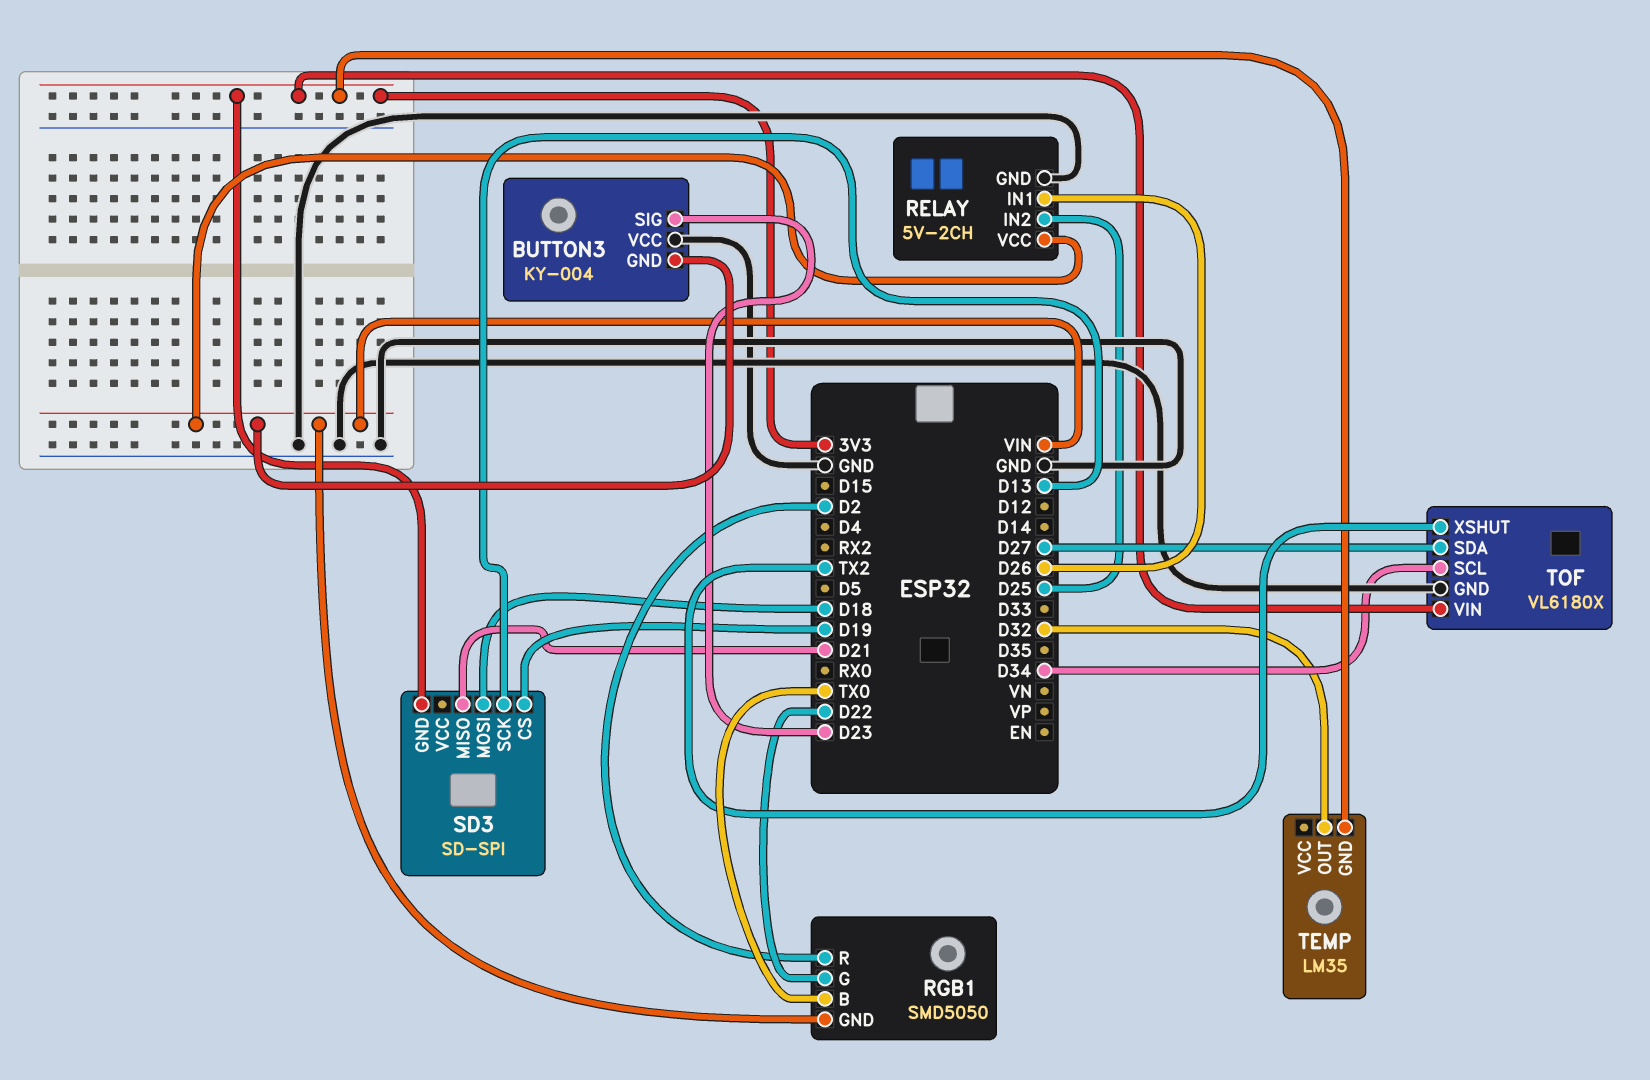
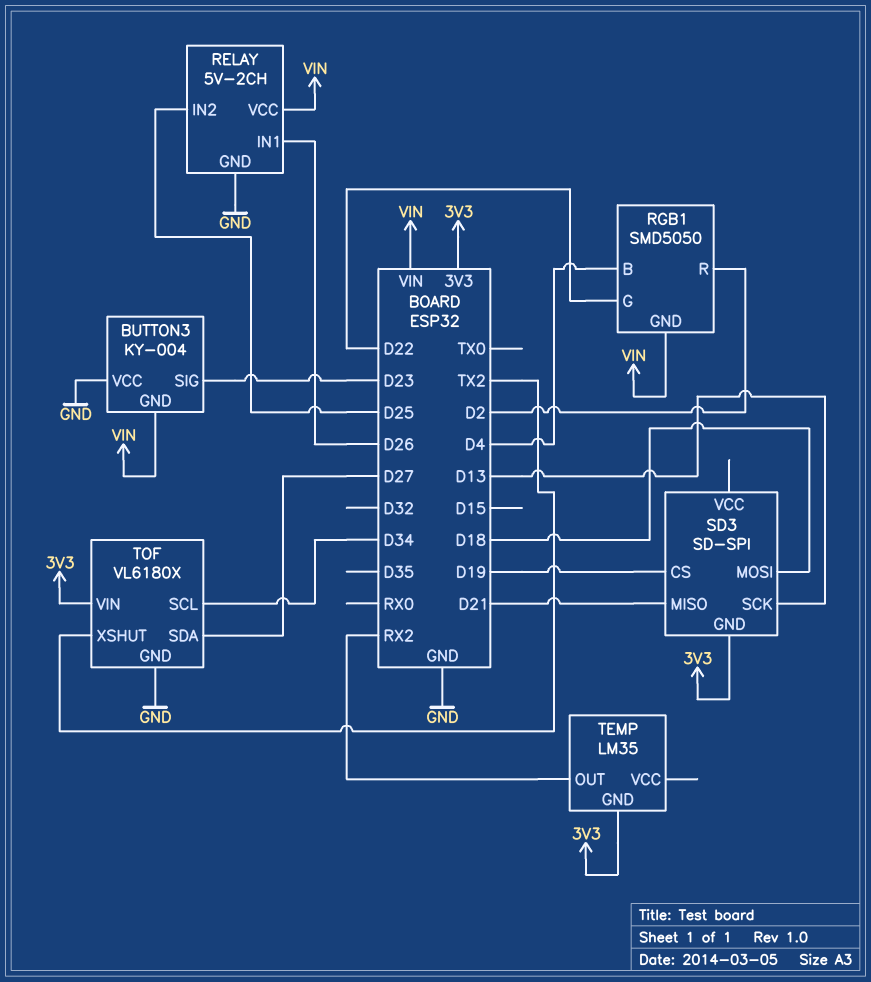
RGB1 pin B: TX0 -> D4
TEMP pin OUT: D32 -> RX2

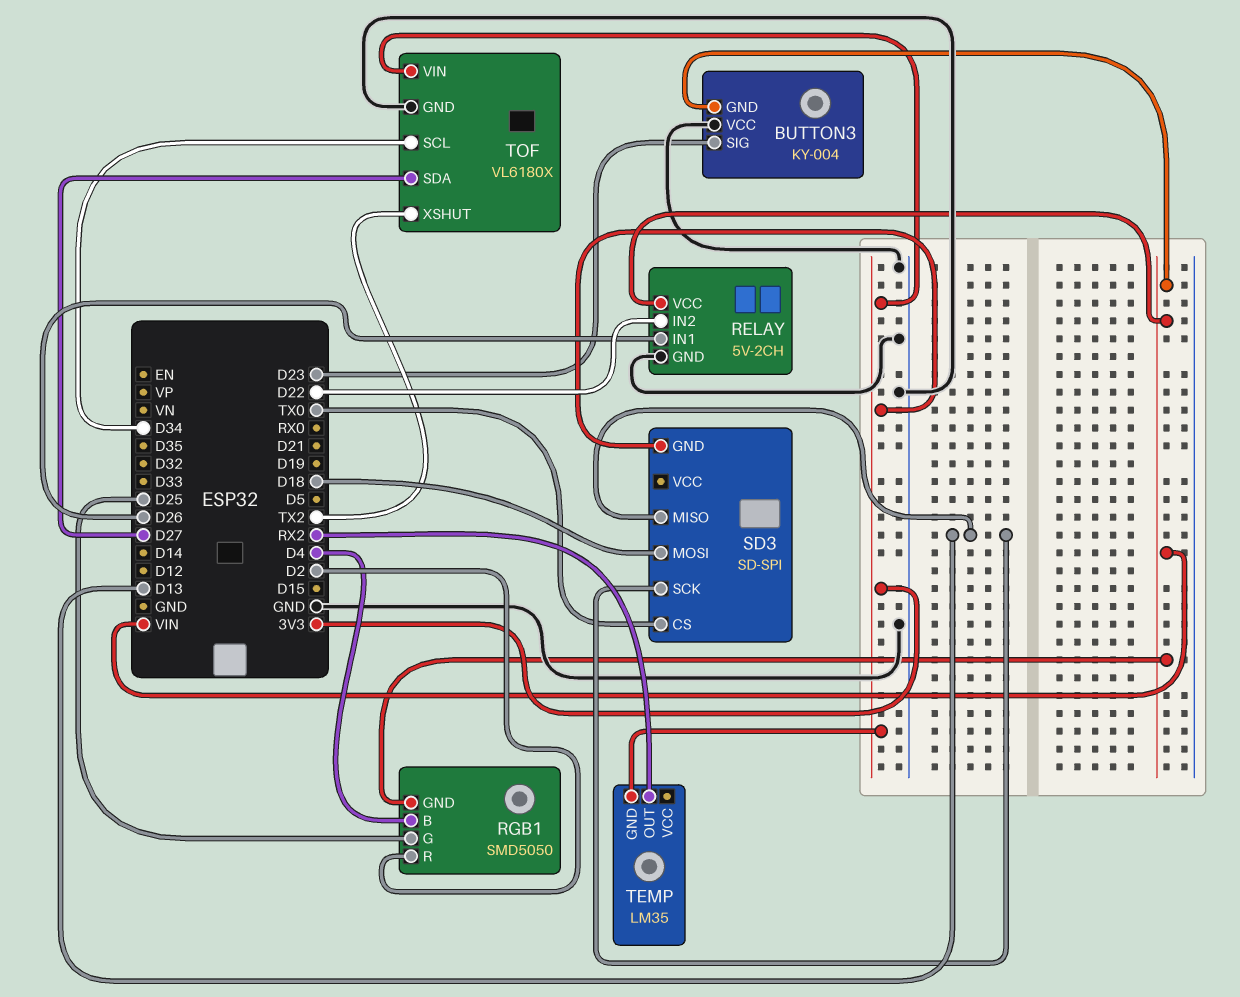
RELAY pin IN2: D25 -> D22
RGB1 pin G: D22 -> D25
SD3 pin CS: D19 -> TX0
SD3 pin MISO: D21 -> D13

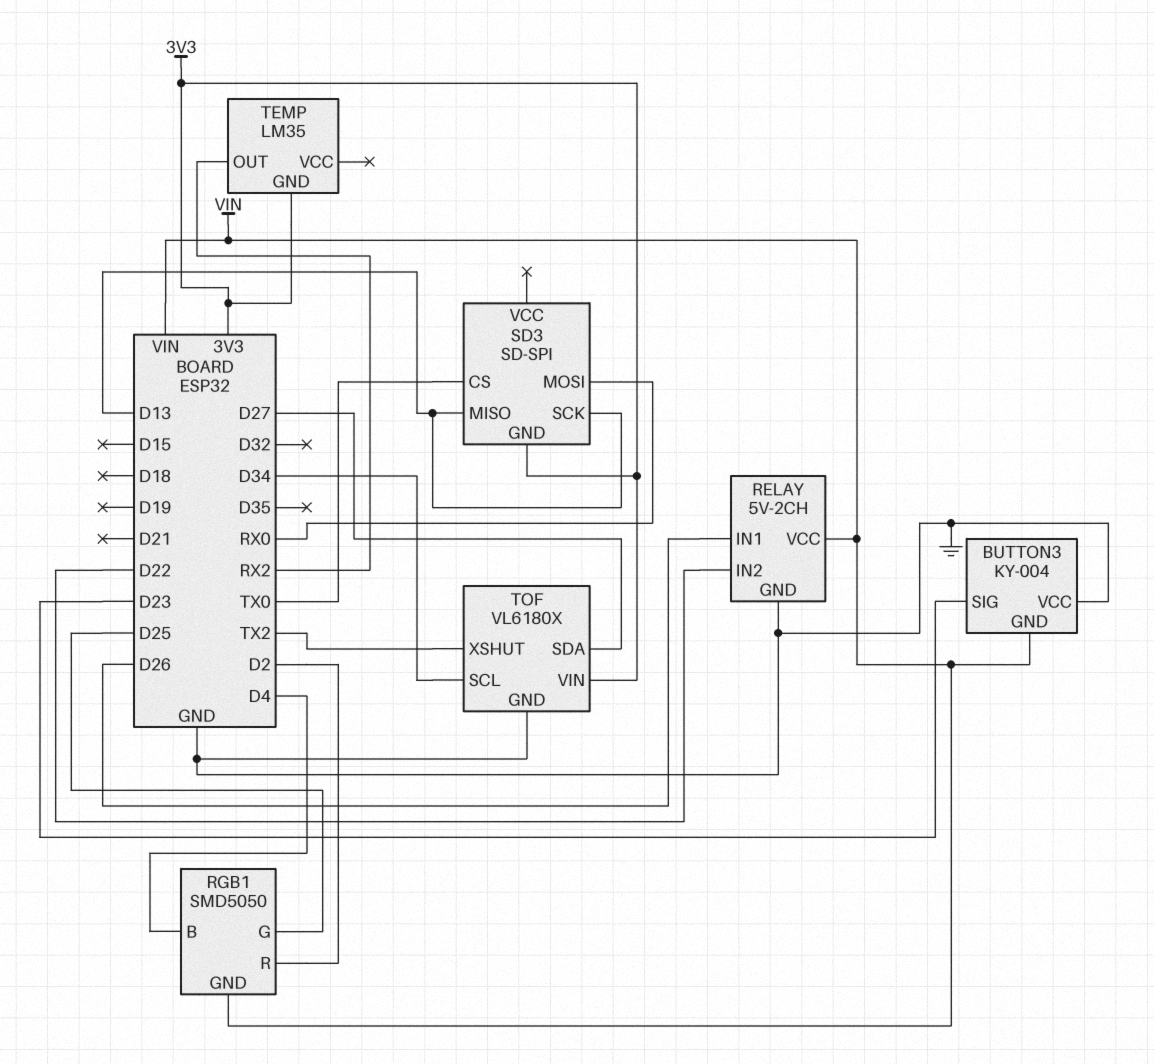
SD3 pin MOSI: D18 -> RX0

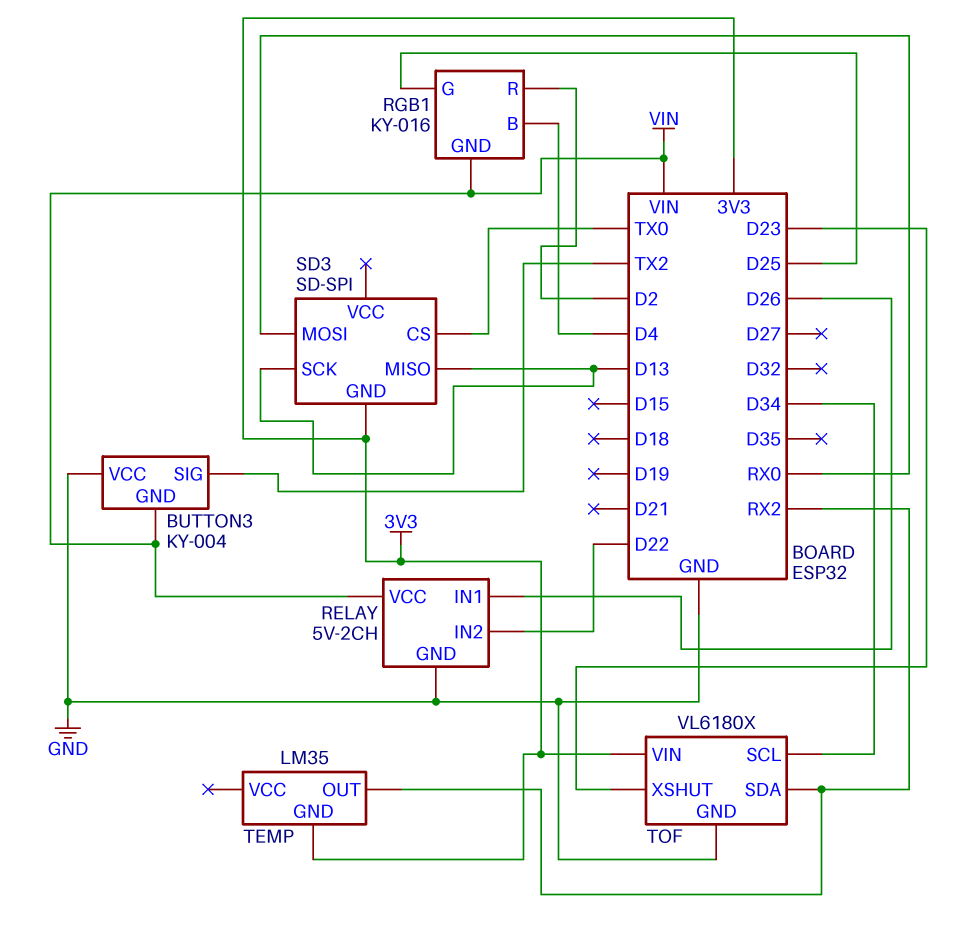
BUTTON3 pin SIG: D23 -> TX2
RGB1: SMD5050 -> KY-016
TOF pin SDA: D27 -> RX2
TOF pin XSHUT: TX2 -> D23

